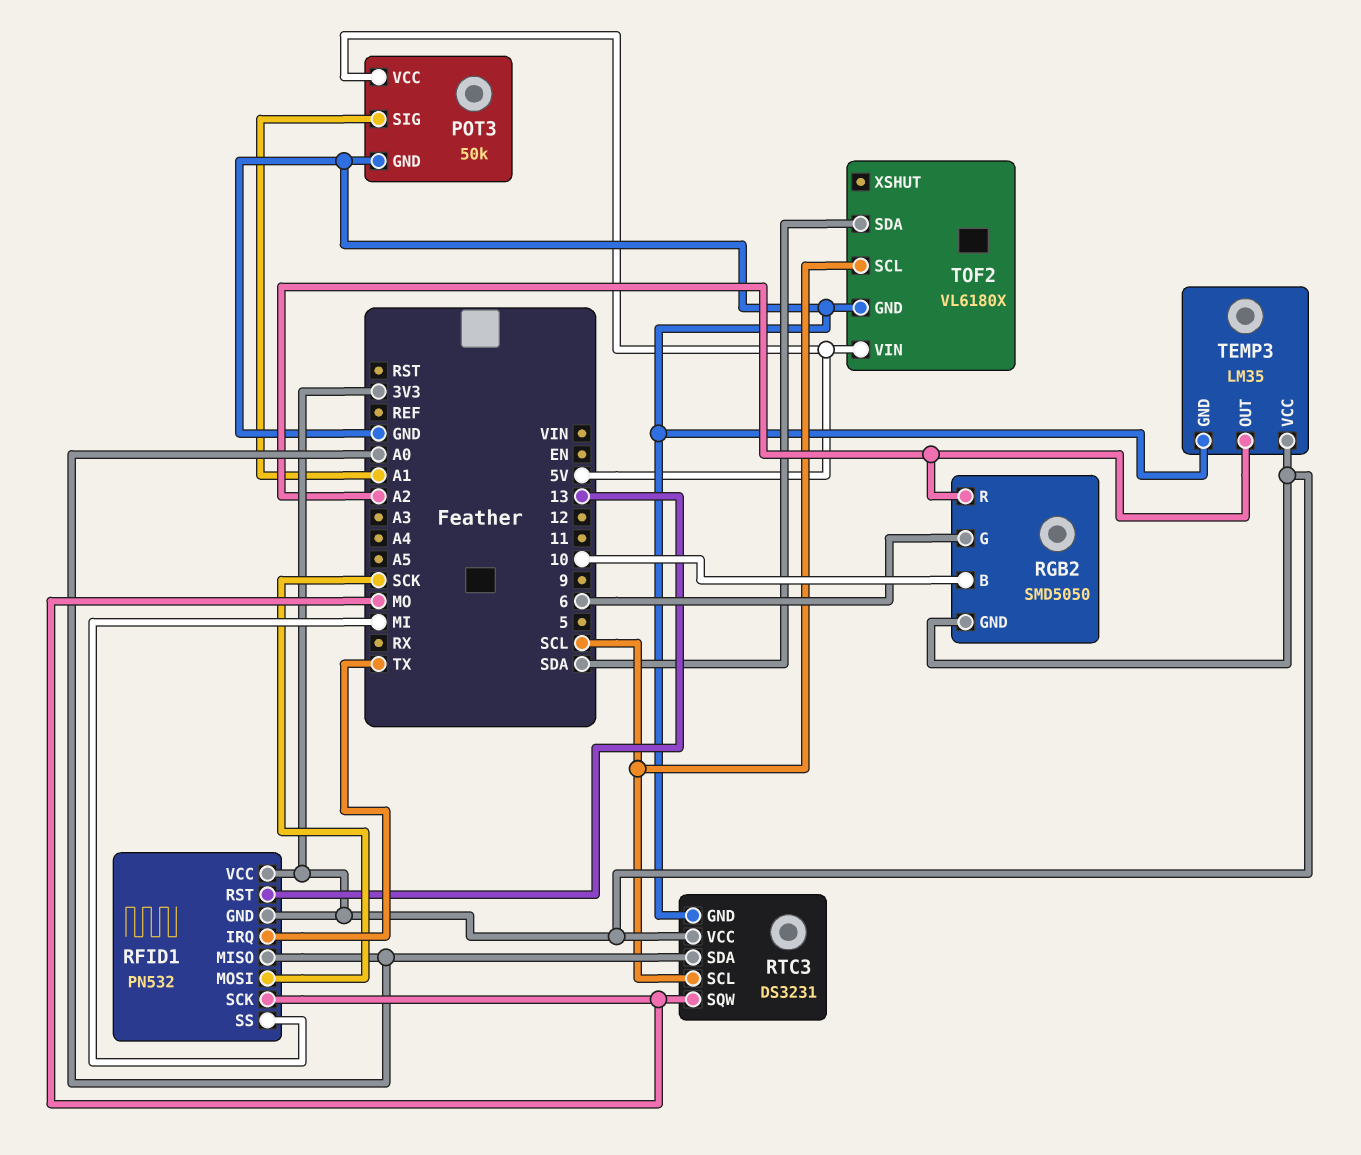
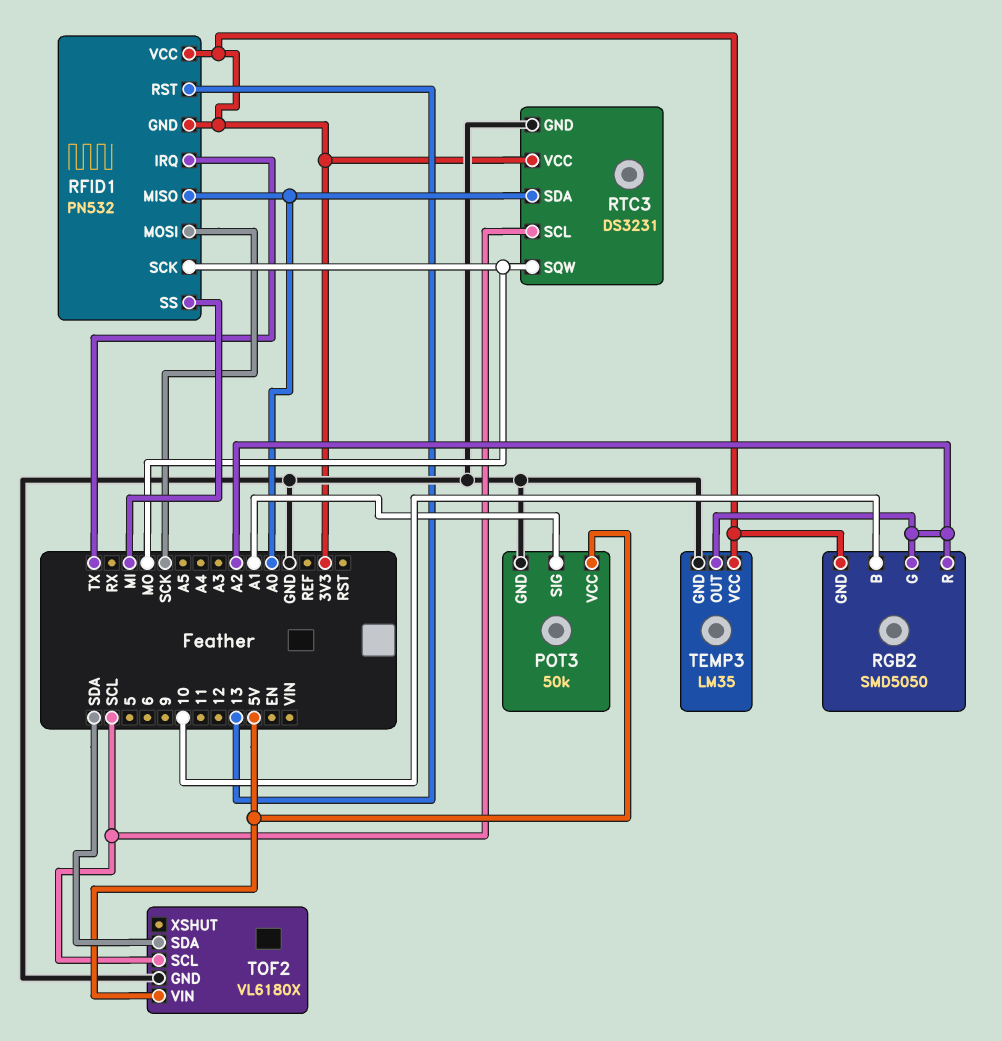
RGB2 pin G: 6 -> A2

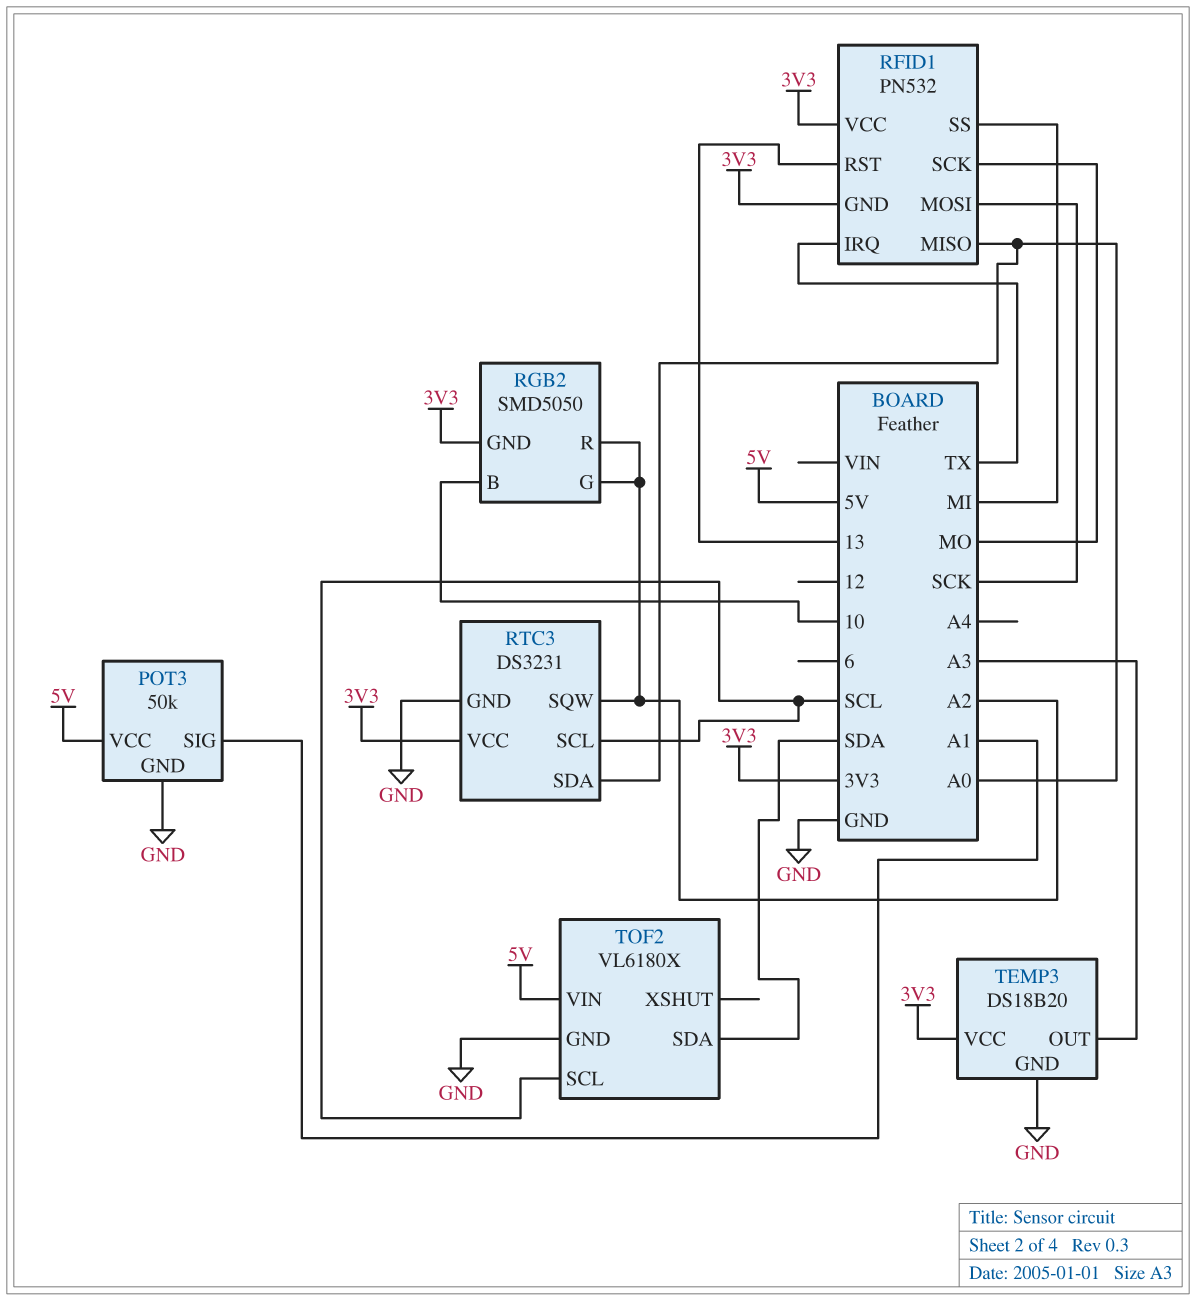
RTC3 pin SQW: MO -> A2
TEMP3: LM35 -> DS18B20
TEMP3 pin OUT: A2 -> A3

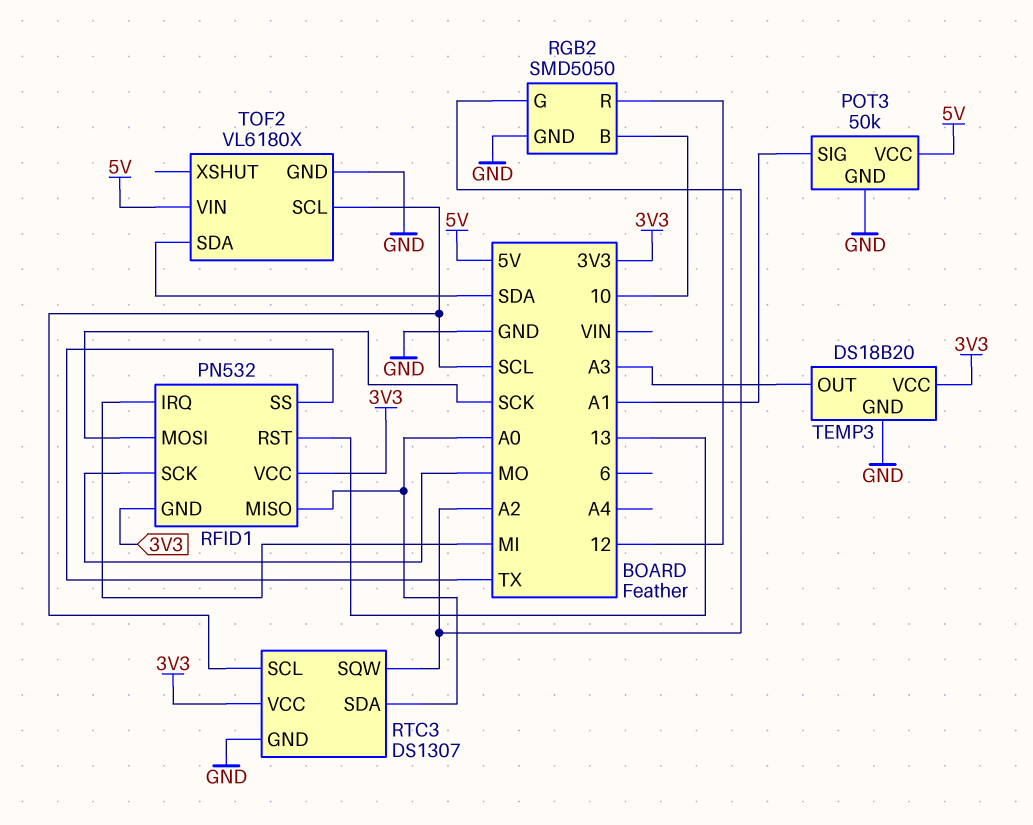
RFID1 pin IRQ: TX -> MI
RFID1 pin SS: MI -> TX
RGB2 pin GND: 3V3 -> GND
RGB2 pin R: A2 -> 12
RTC3: DS3231 -> DS1307

